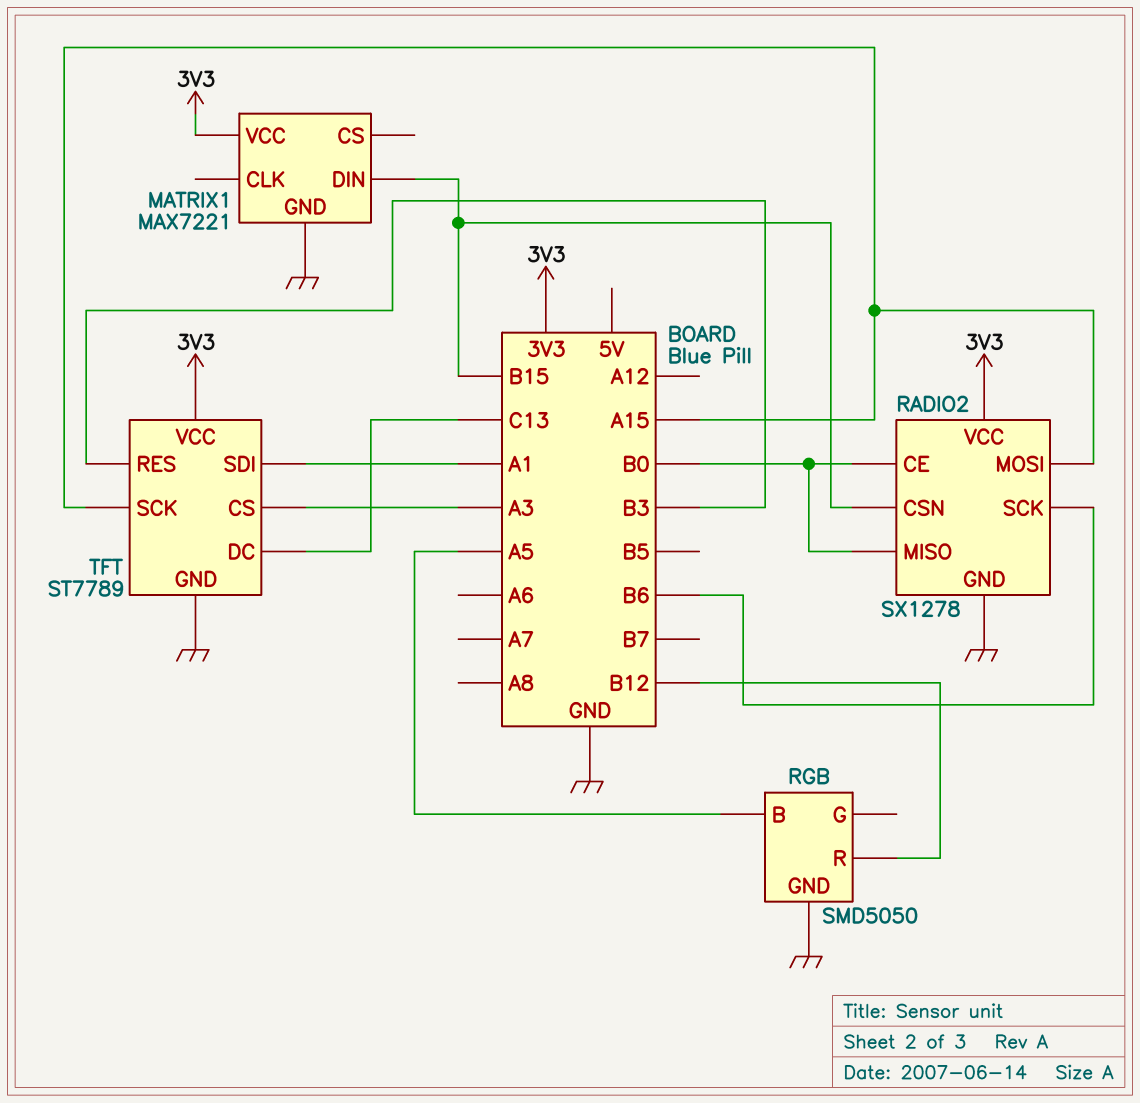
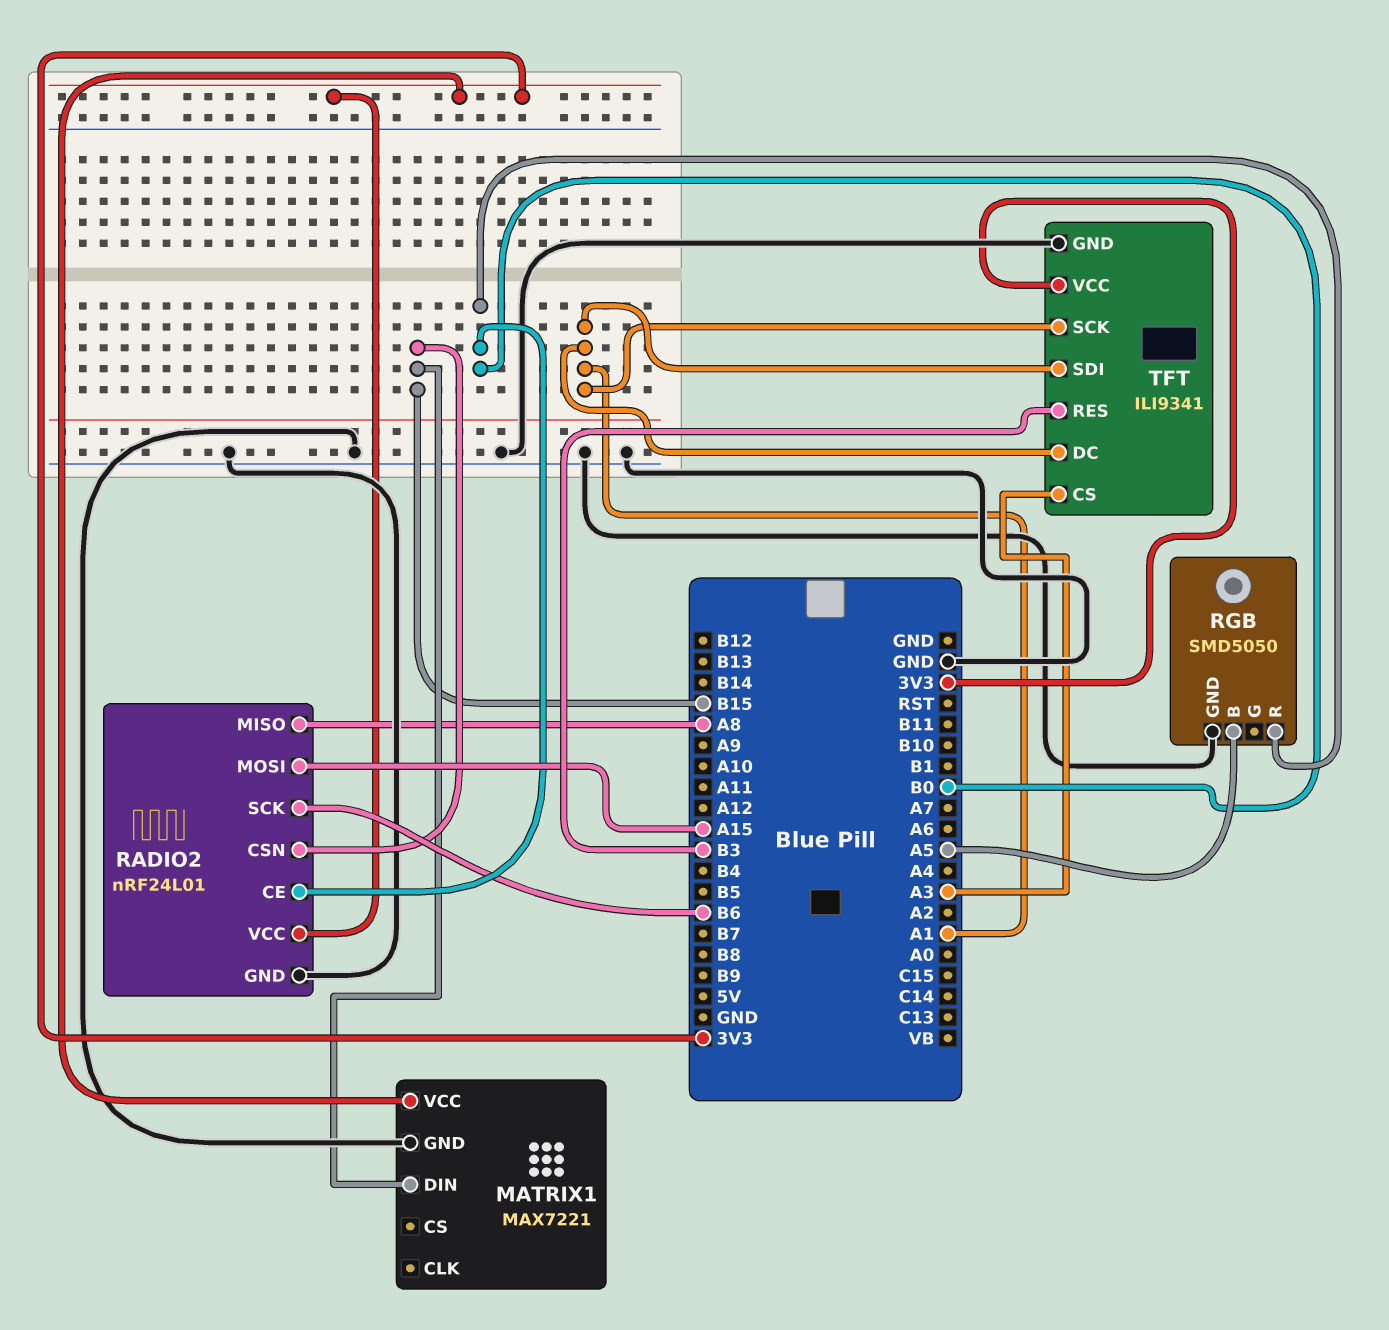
RADIO2: SX1278 -> nRF24L01
RADIO2 pin MISO: B0 -> A8
RGB pin R: B12 -> B0
TFT: ST7789 -> ILI9341
TFT pin DC: C13 -> A1
TFT pin SCK: A15 -> A1

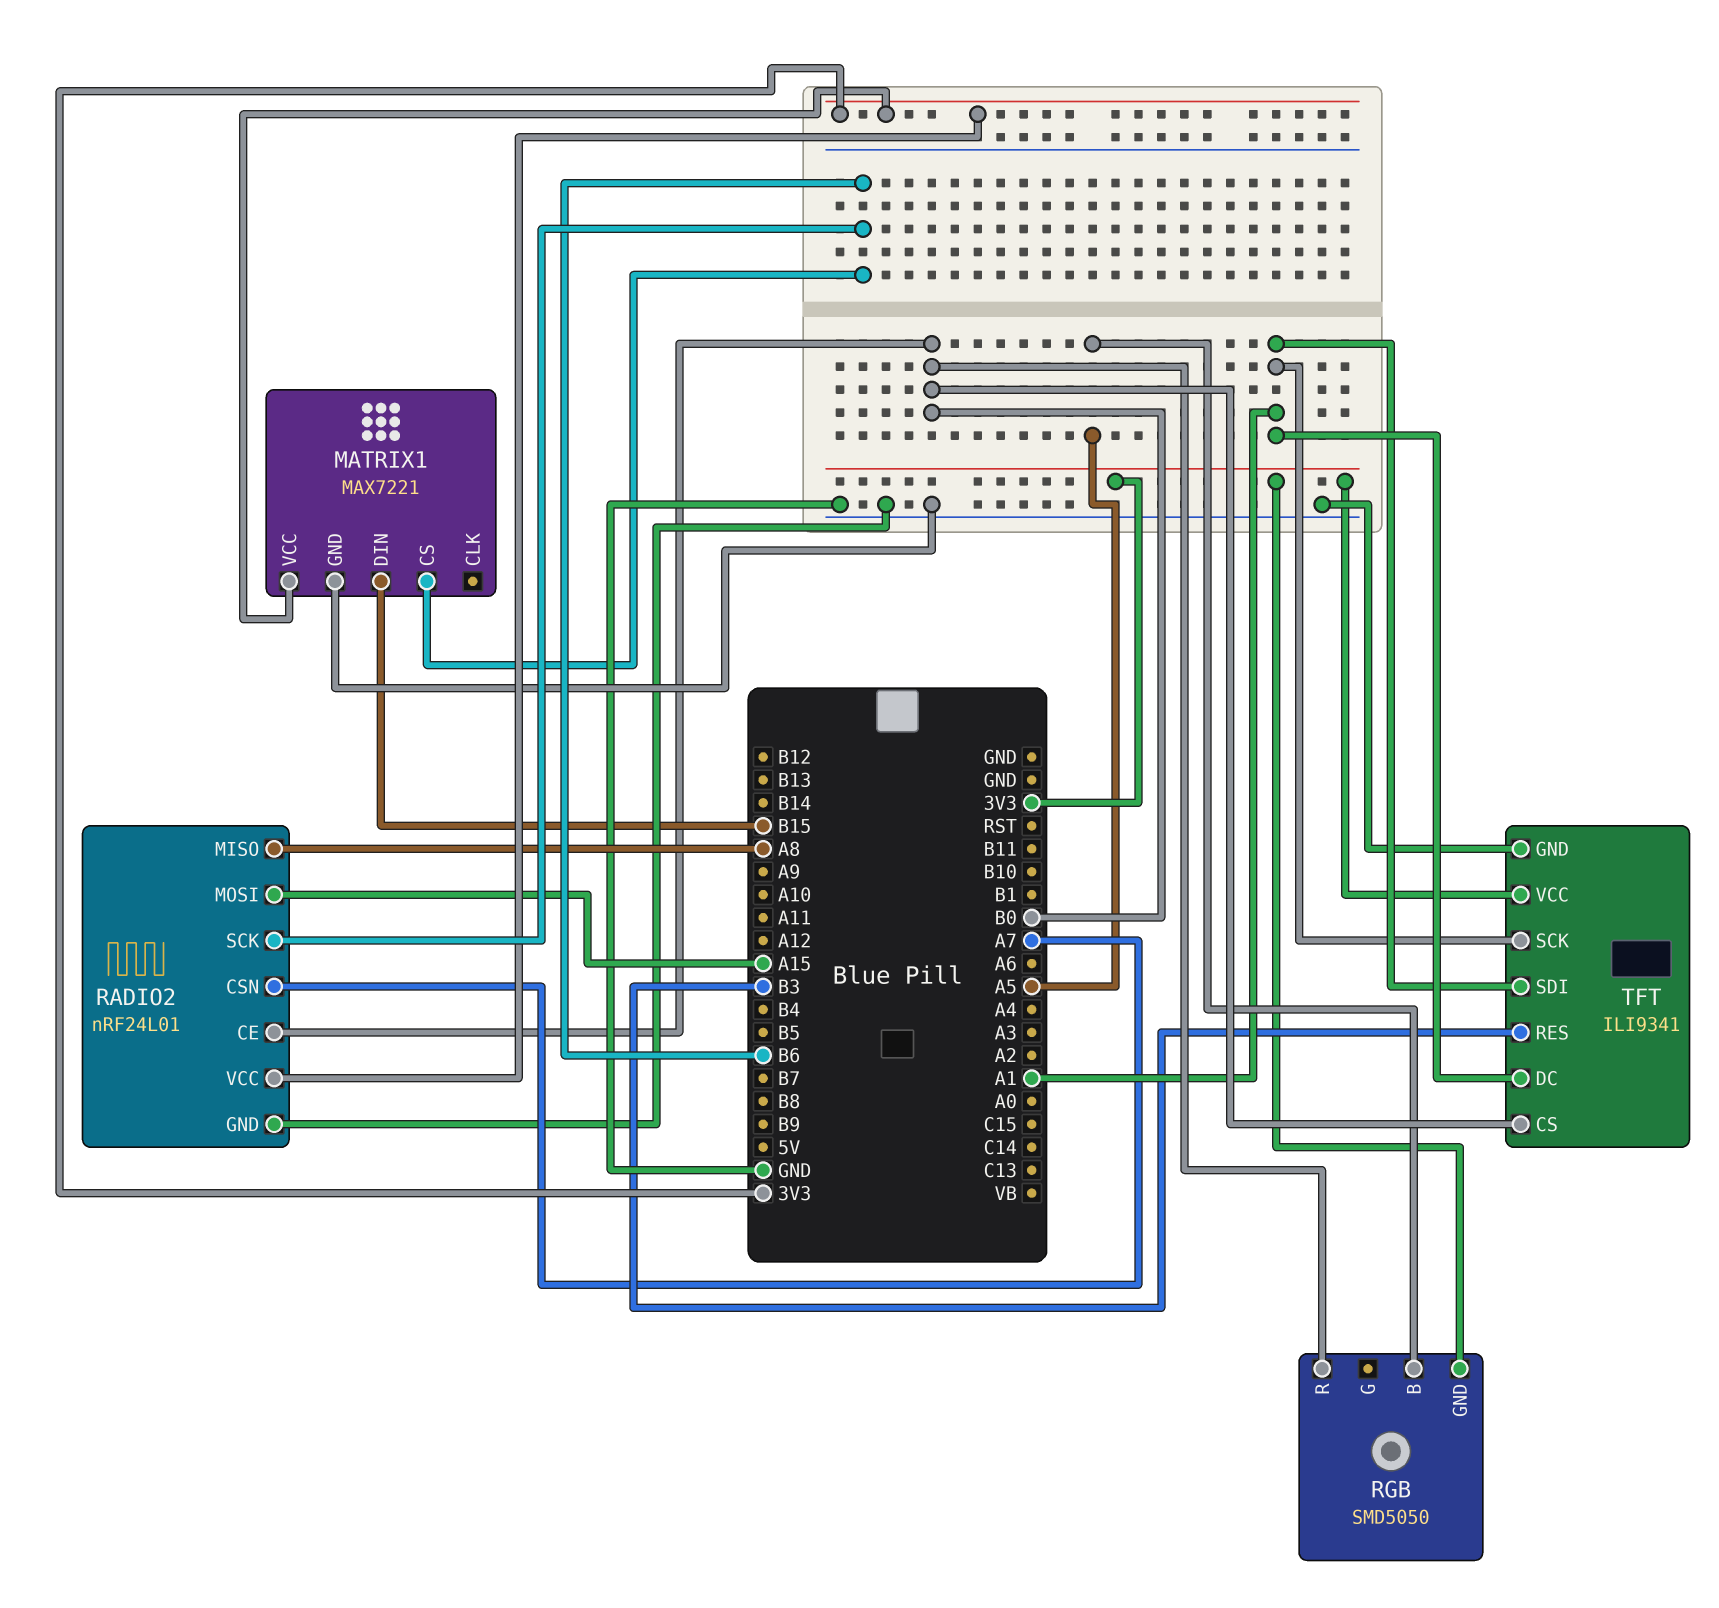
MATRIX1 pin CS: none -> B6
RADIO2 pin CSN: B15 -> A7
RGB pin GND: GND -> 3V3
TFT pin CS: A3 -> B0

